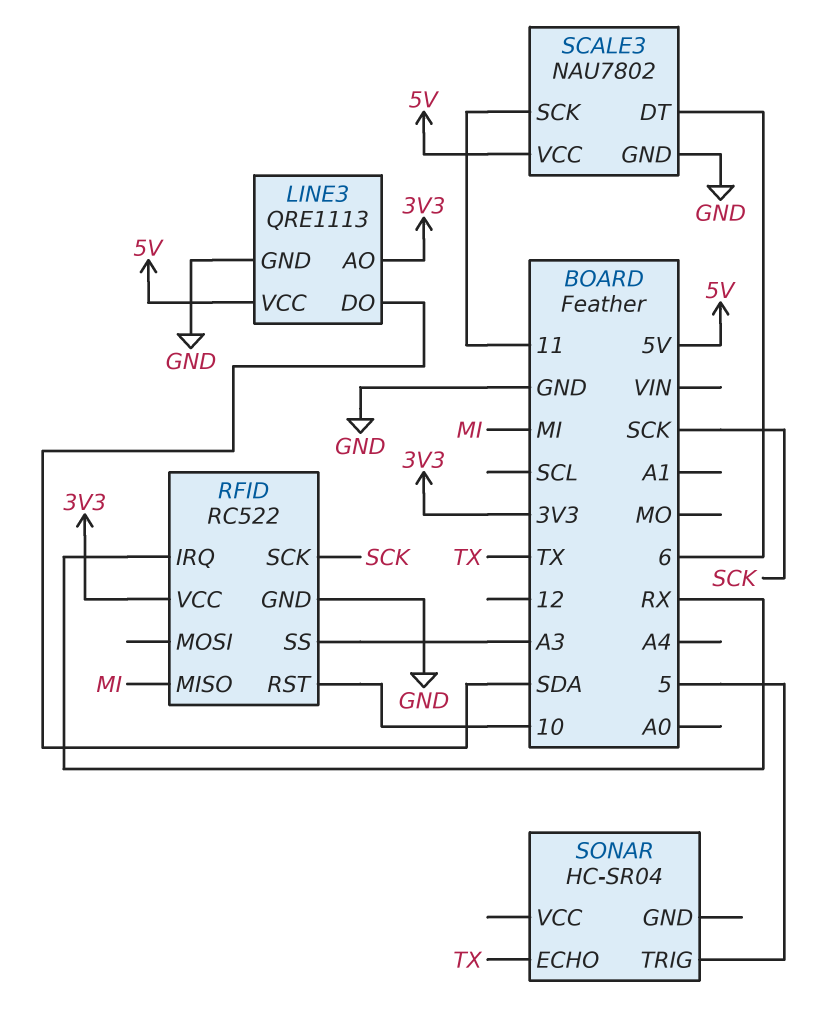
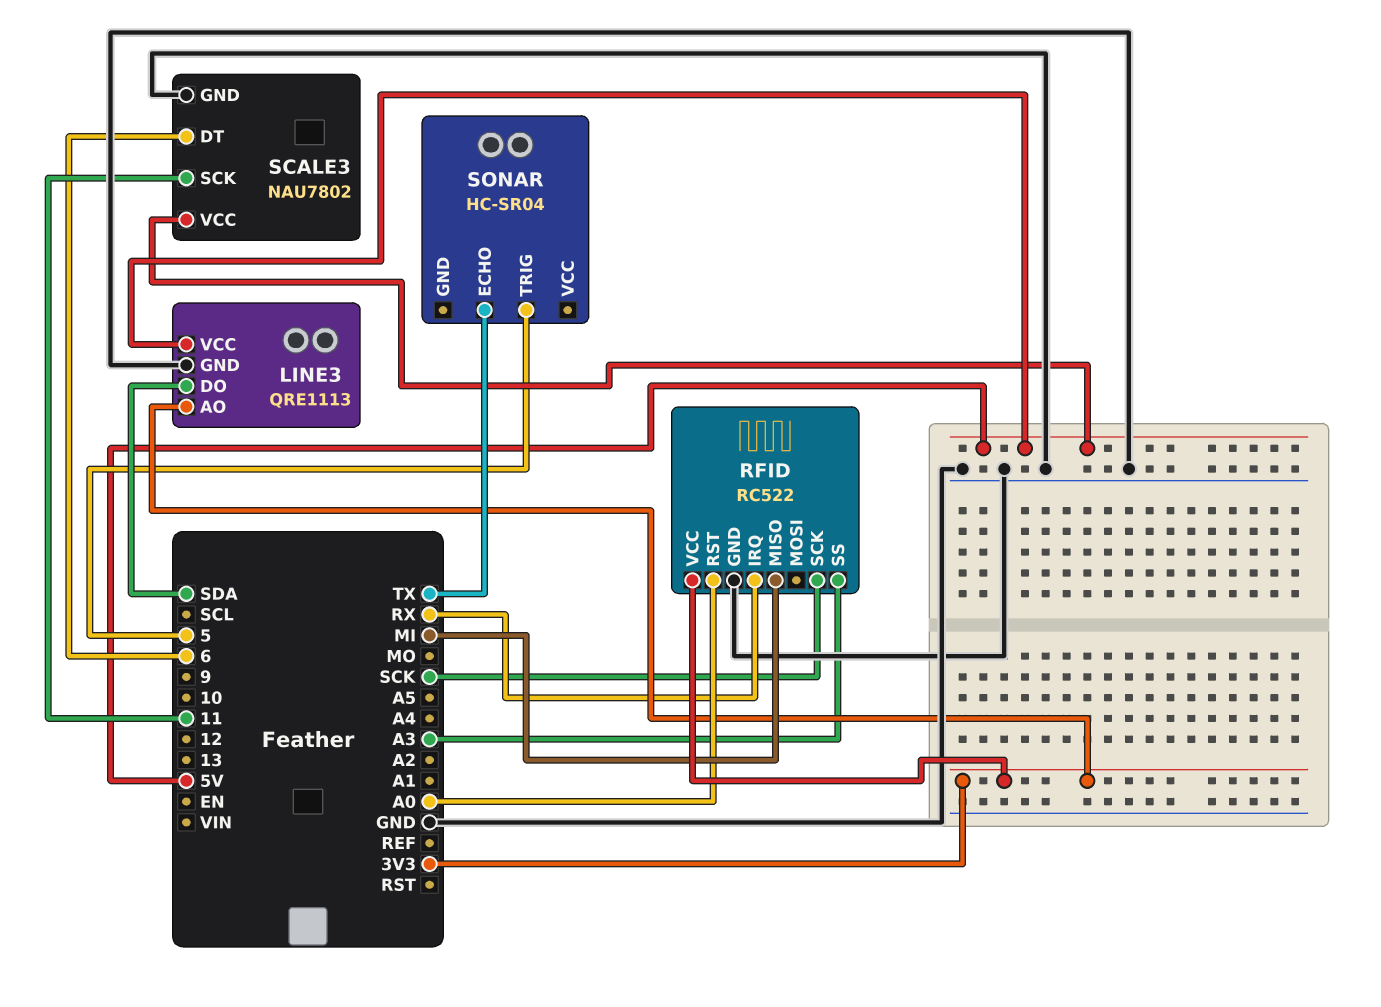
RFID pin RST: 10 -> A0

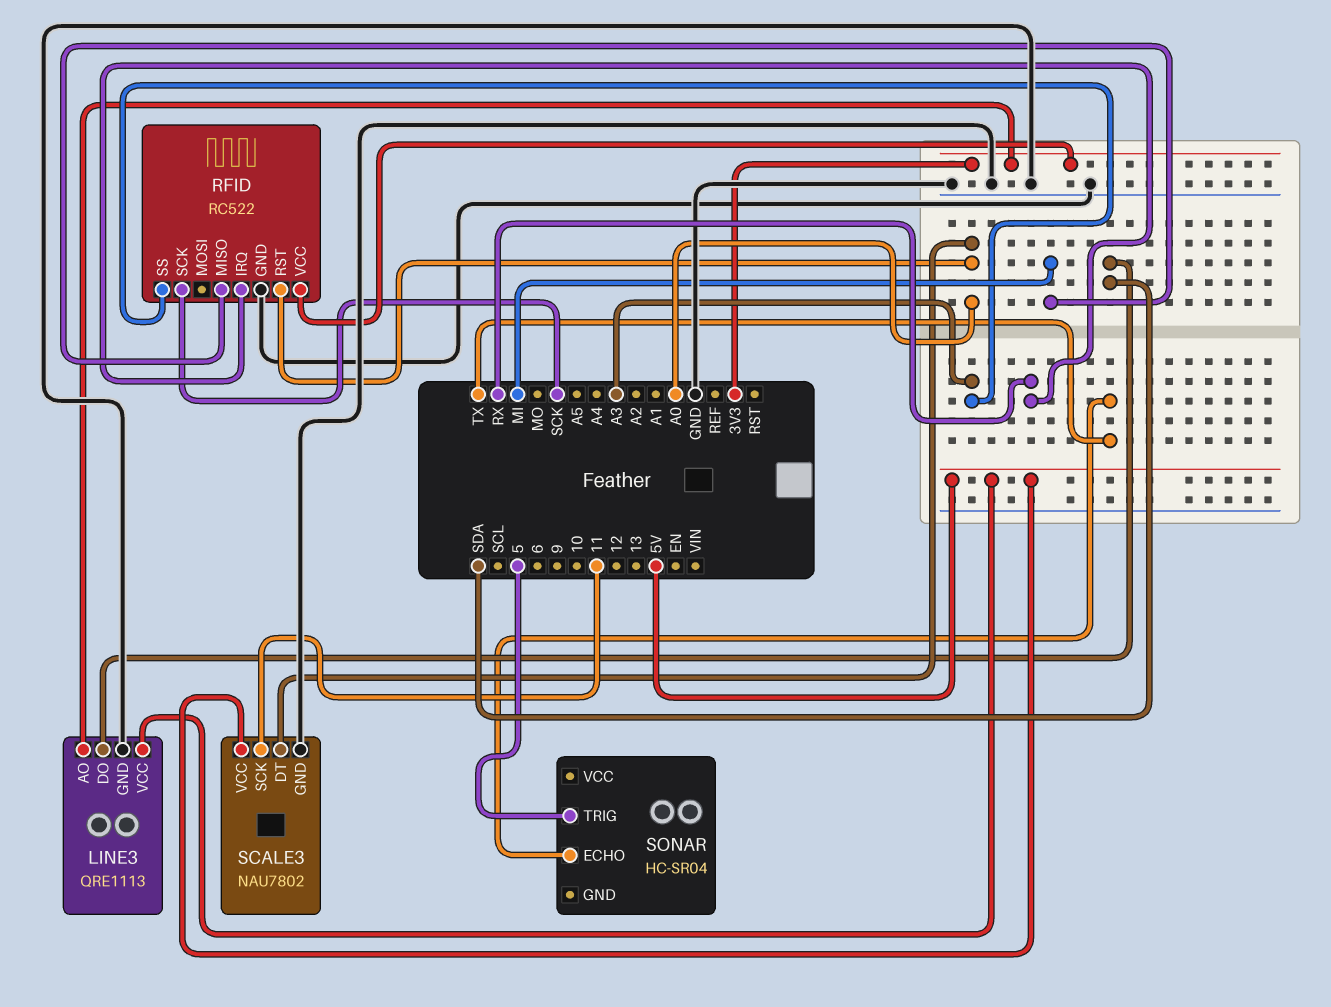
SCALE3 pin DT: 6 -> A0

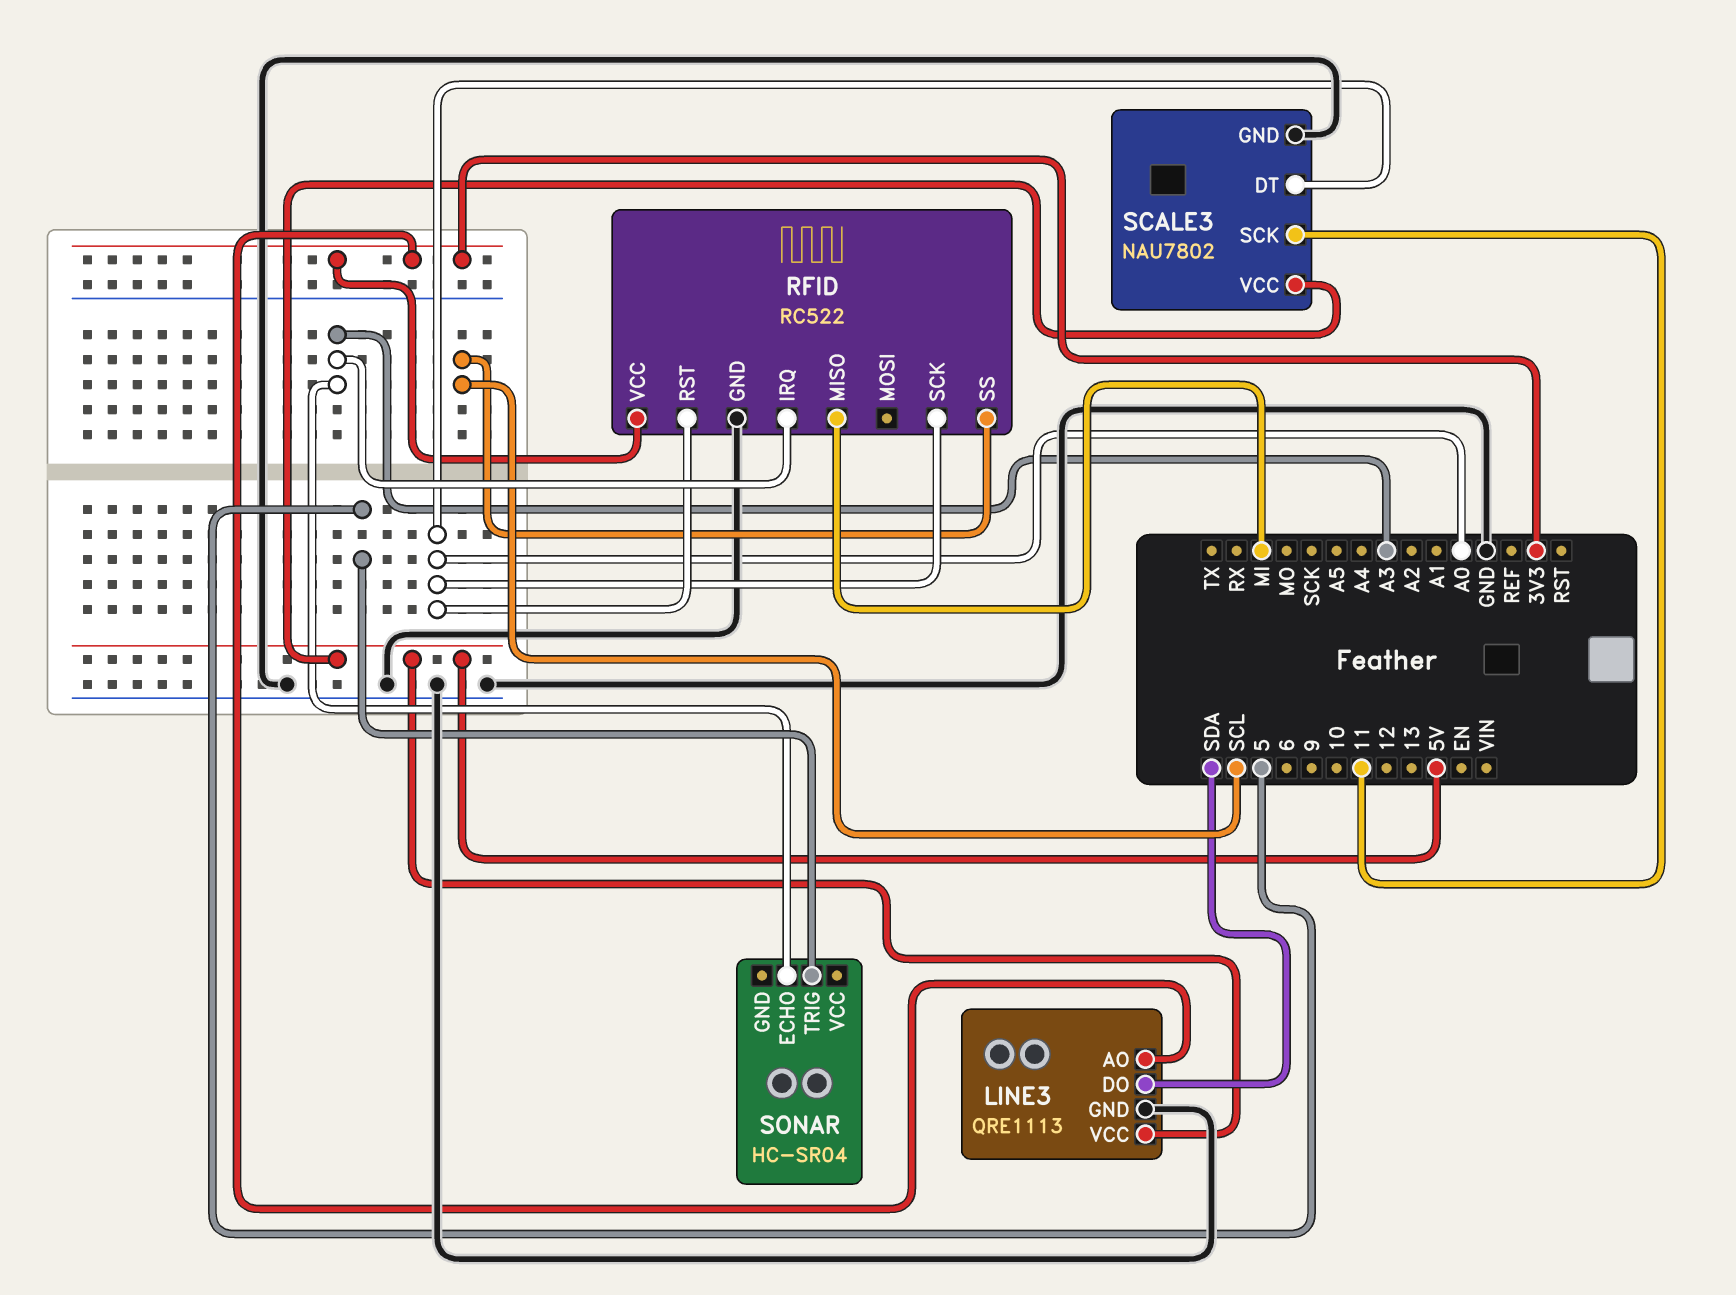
RFID pin IRQ: RX -> A3
RFID pin SCK: SCK -> A0
RFID pin SS: A3 -> SCL
SONAR pin ECHO: TX -> A3

